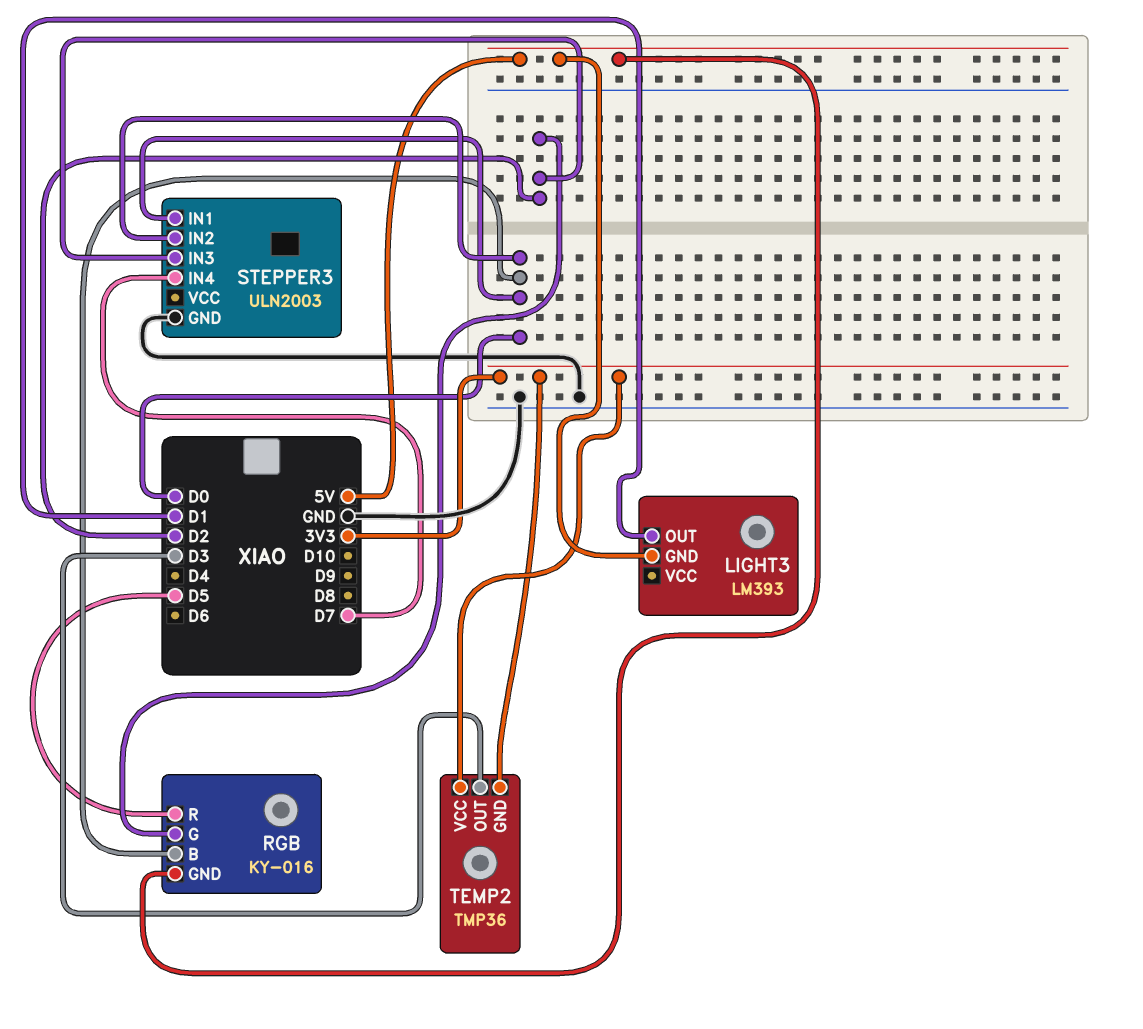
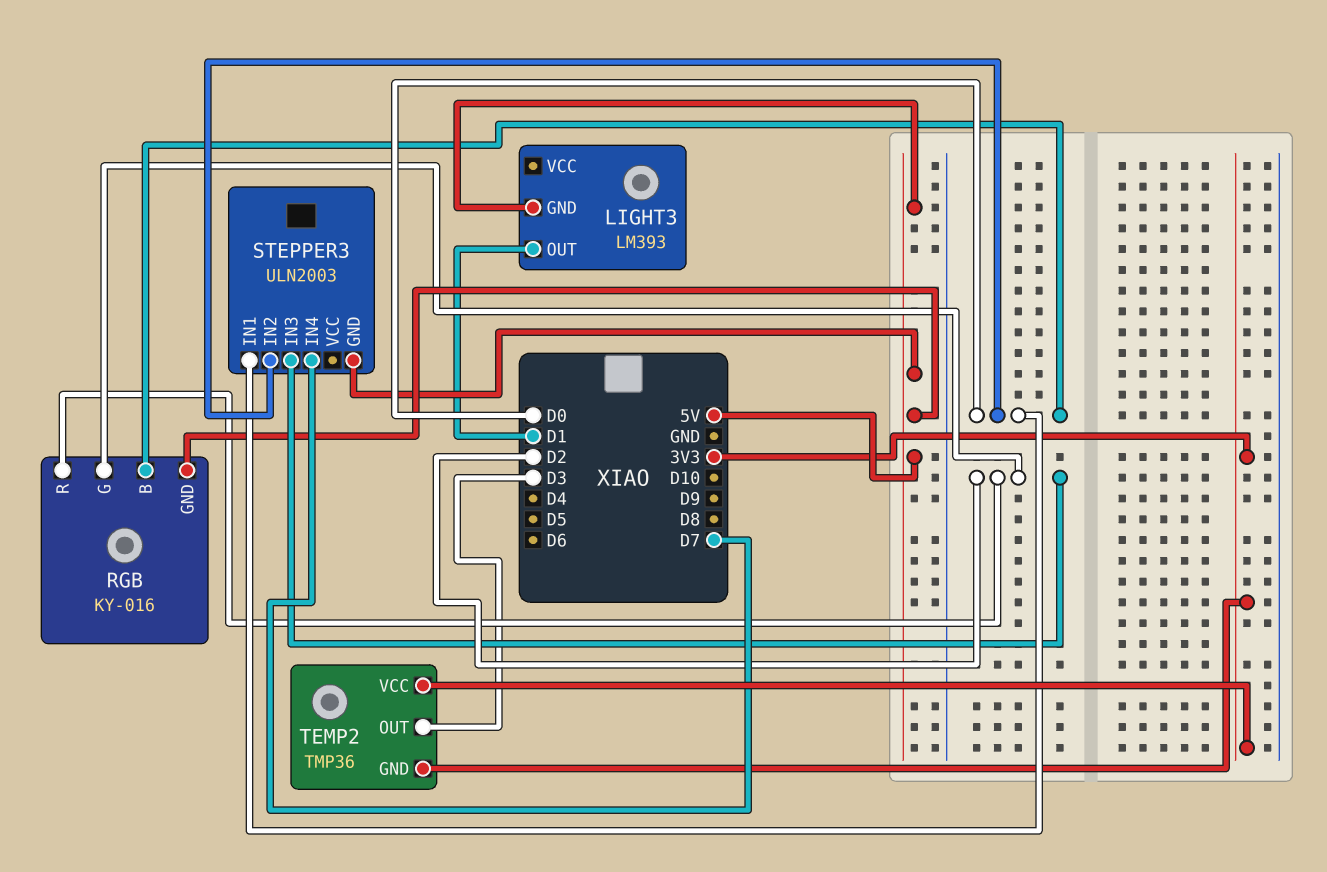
RGB pin R: D5 -> D2
STEPPER3 pin GND: GND -> 5V

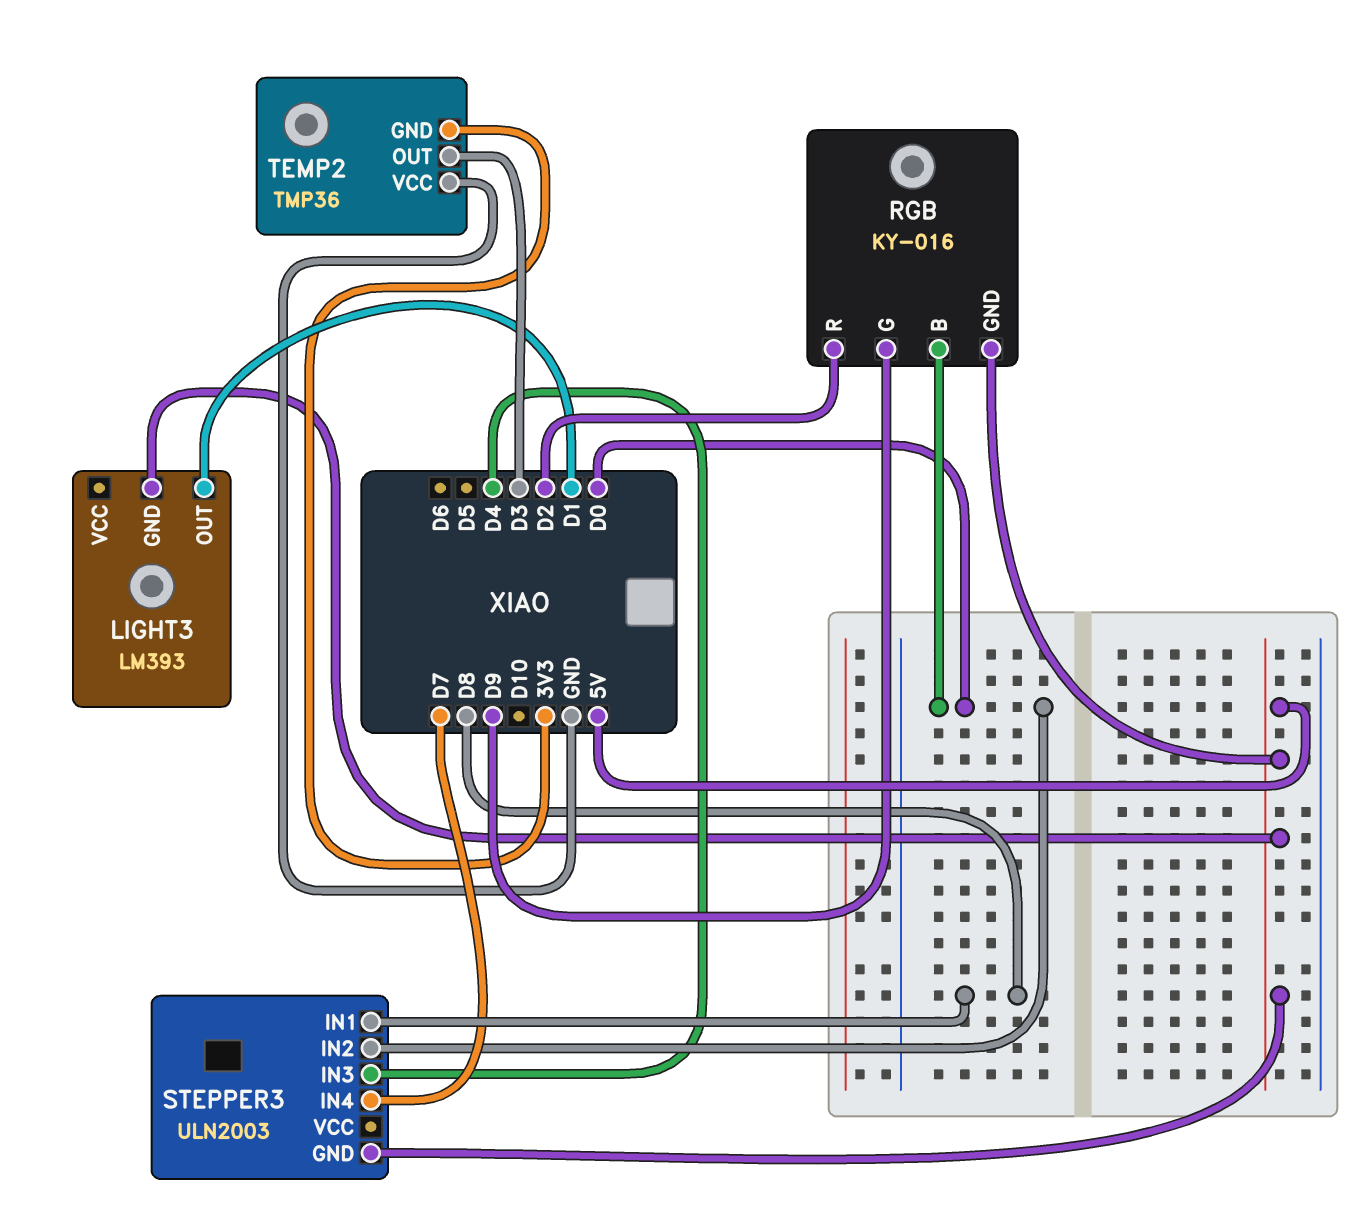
RGB pin G: D2 -> D9
STEPPER3 pin IN1: D0 -> D8
STEPPER3 pin IN3: D2 -> D4
TEMP2 pin VCC: 3V3 -> GND

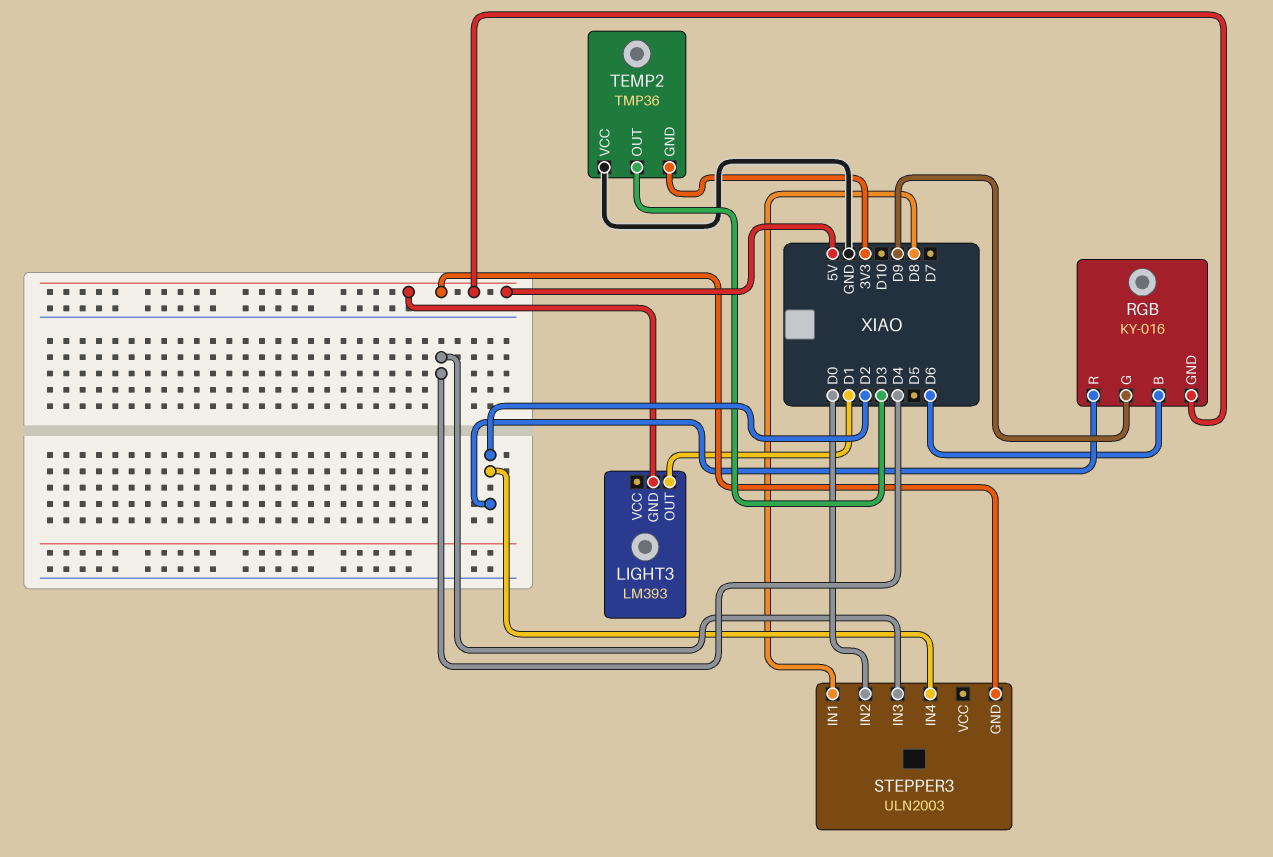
RGB pin B: D0 -> D6
STEPPER3 pin IN4: D7 -> D2

